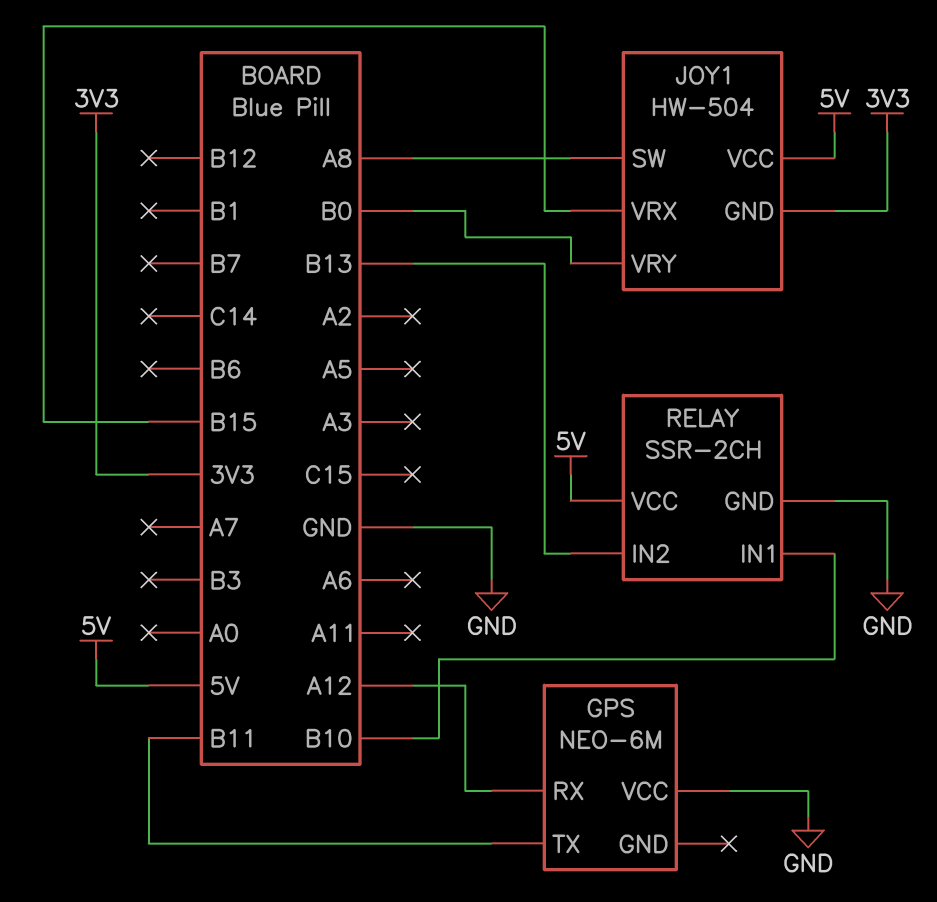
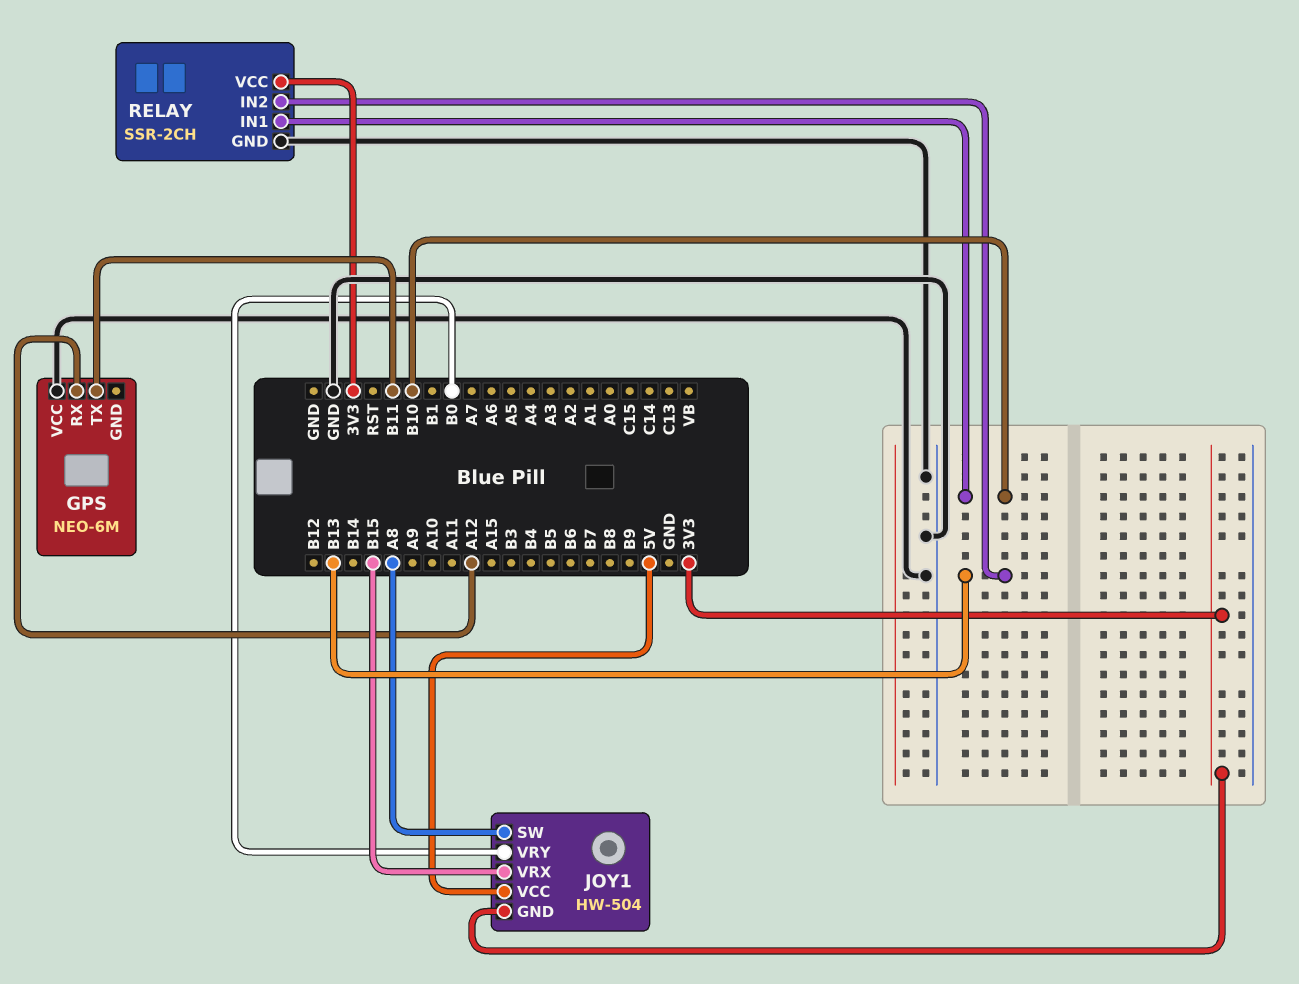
RELAY pin VCC: 5V -> 3V3

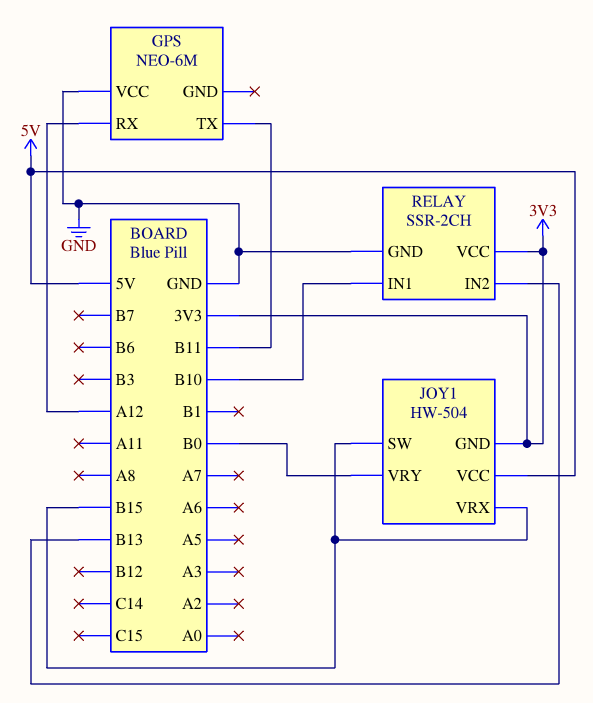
JOY1 pin SW: A8 -> B15

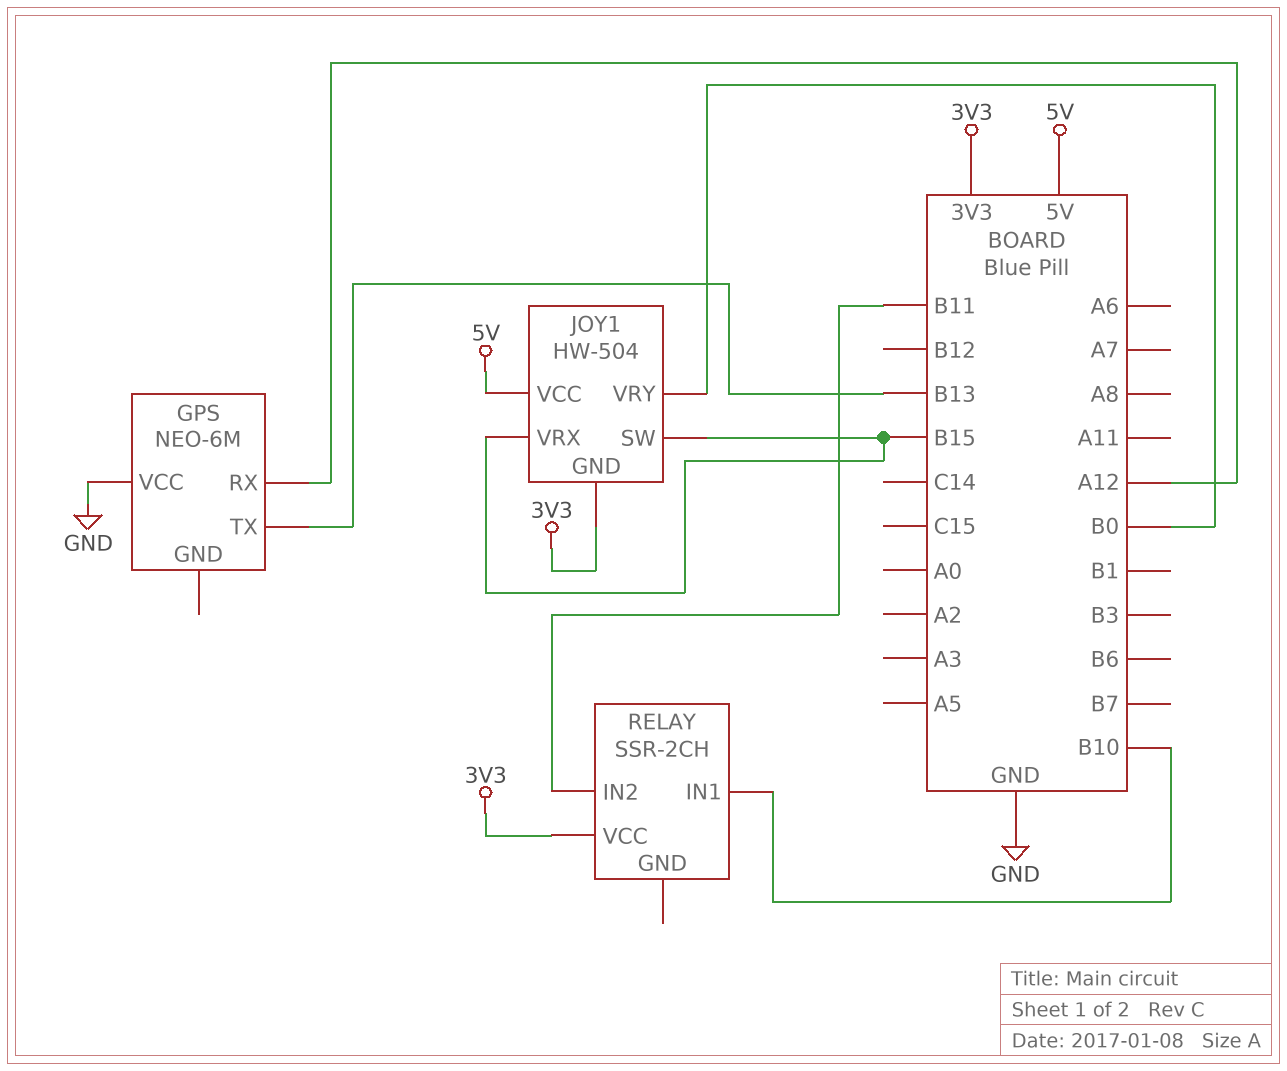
GPS pin TX: B11 -> B13
RELAY pin GND: GND -> none
RELAY pin IN2: B13 -> B11

